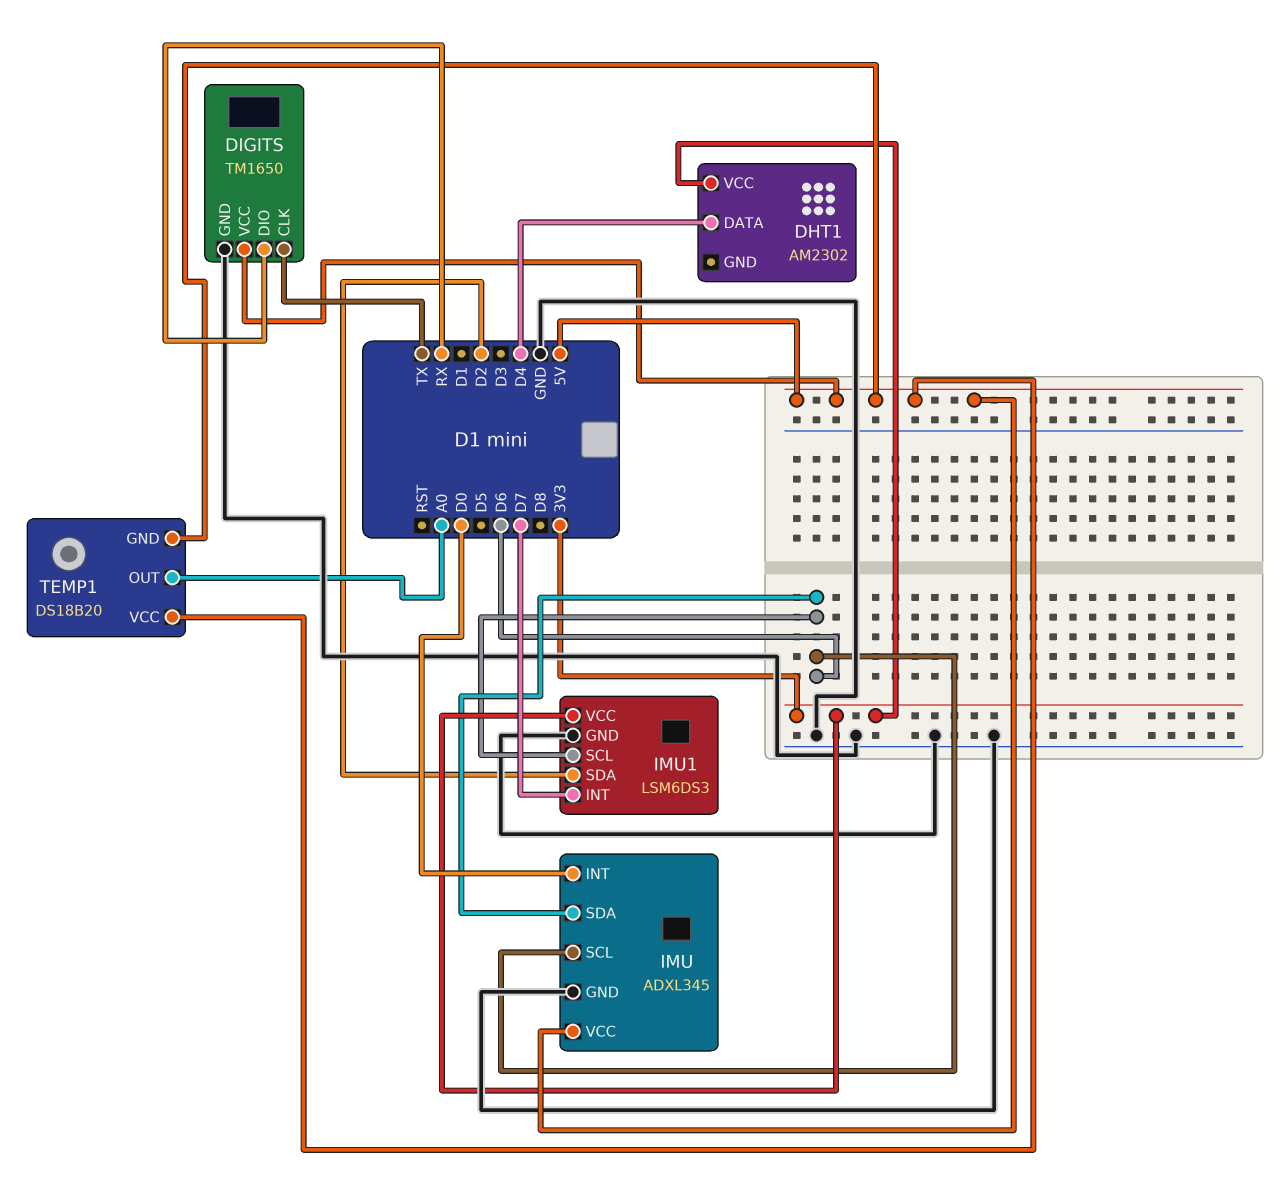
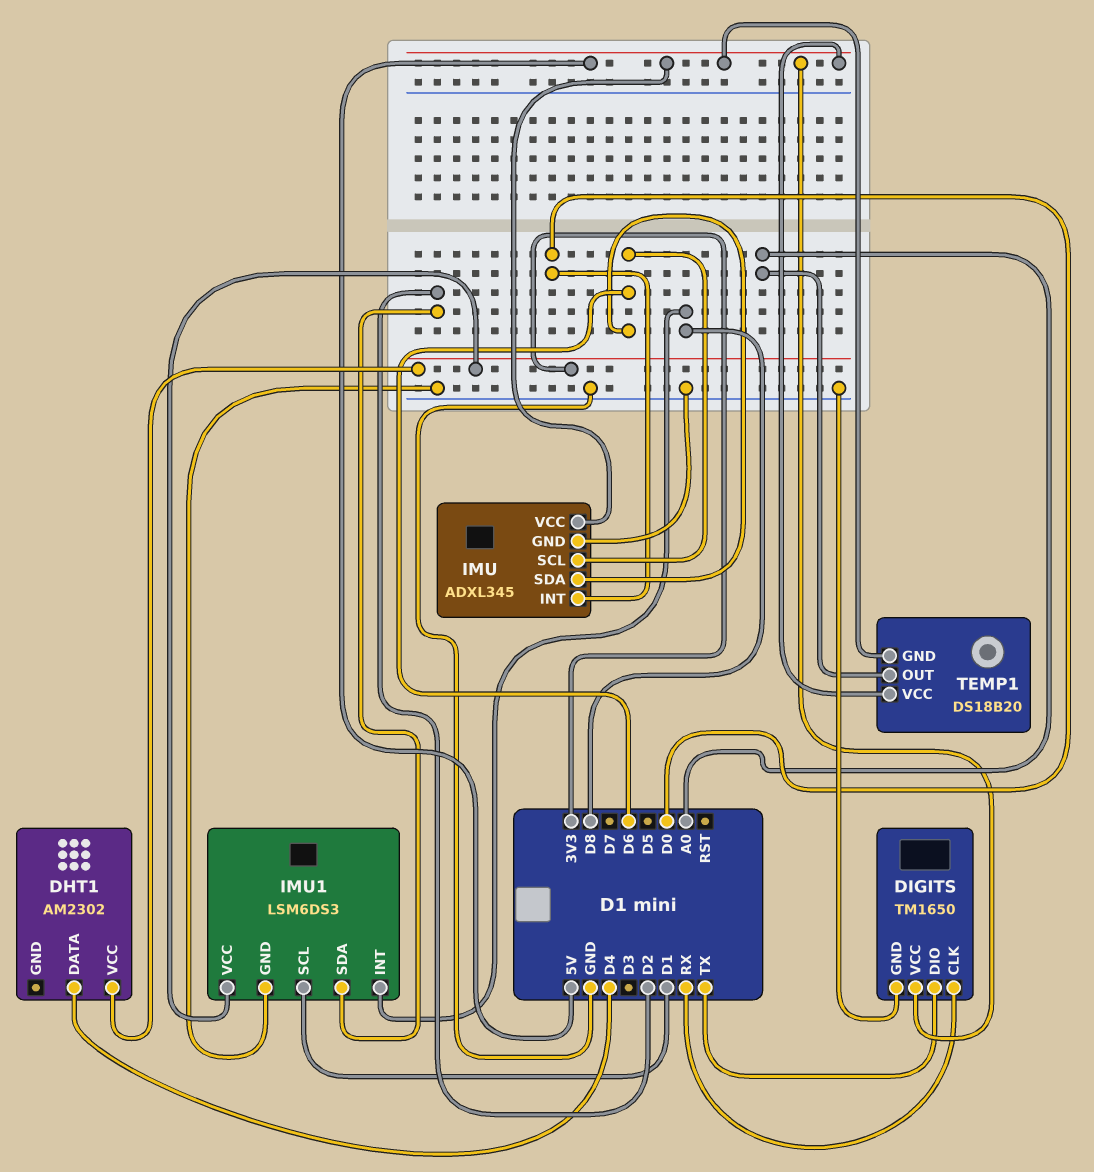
DIGITS pin CLK: TX -> RX
DIGITS pin DIO: RX -> TX
IMU1 pin INT: D7 -> D8
IMU1 pin SCL: D6 -> D1

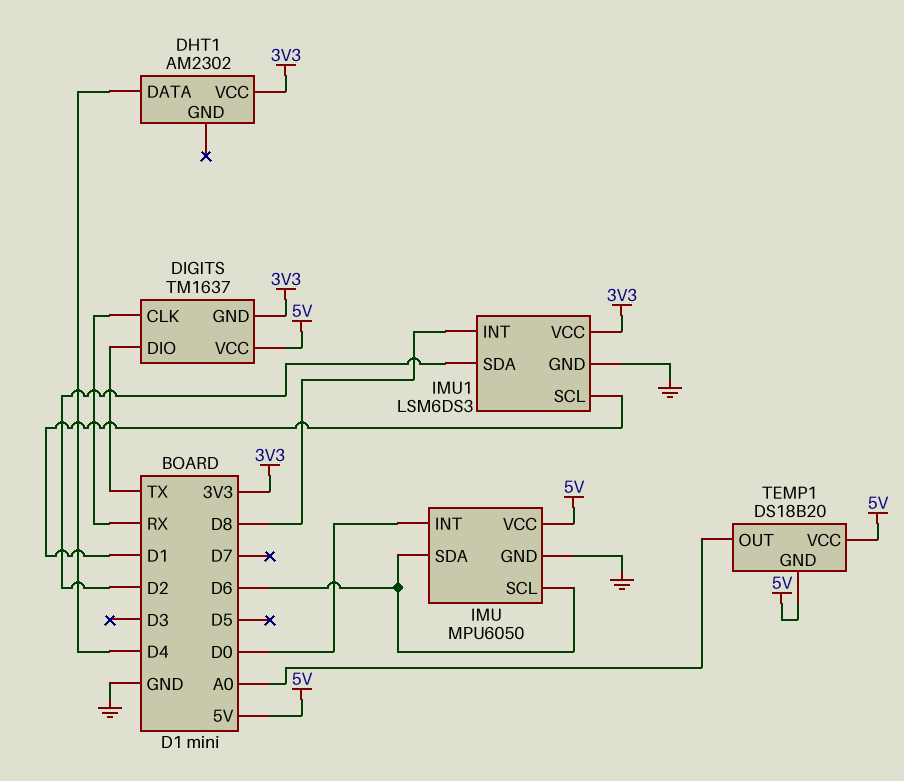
DIGITS: TM1650 -> TM1637
DIGITS pin GND: GND -> 3V3
IMU: ADXL345 -> MPU6050

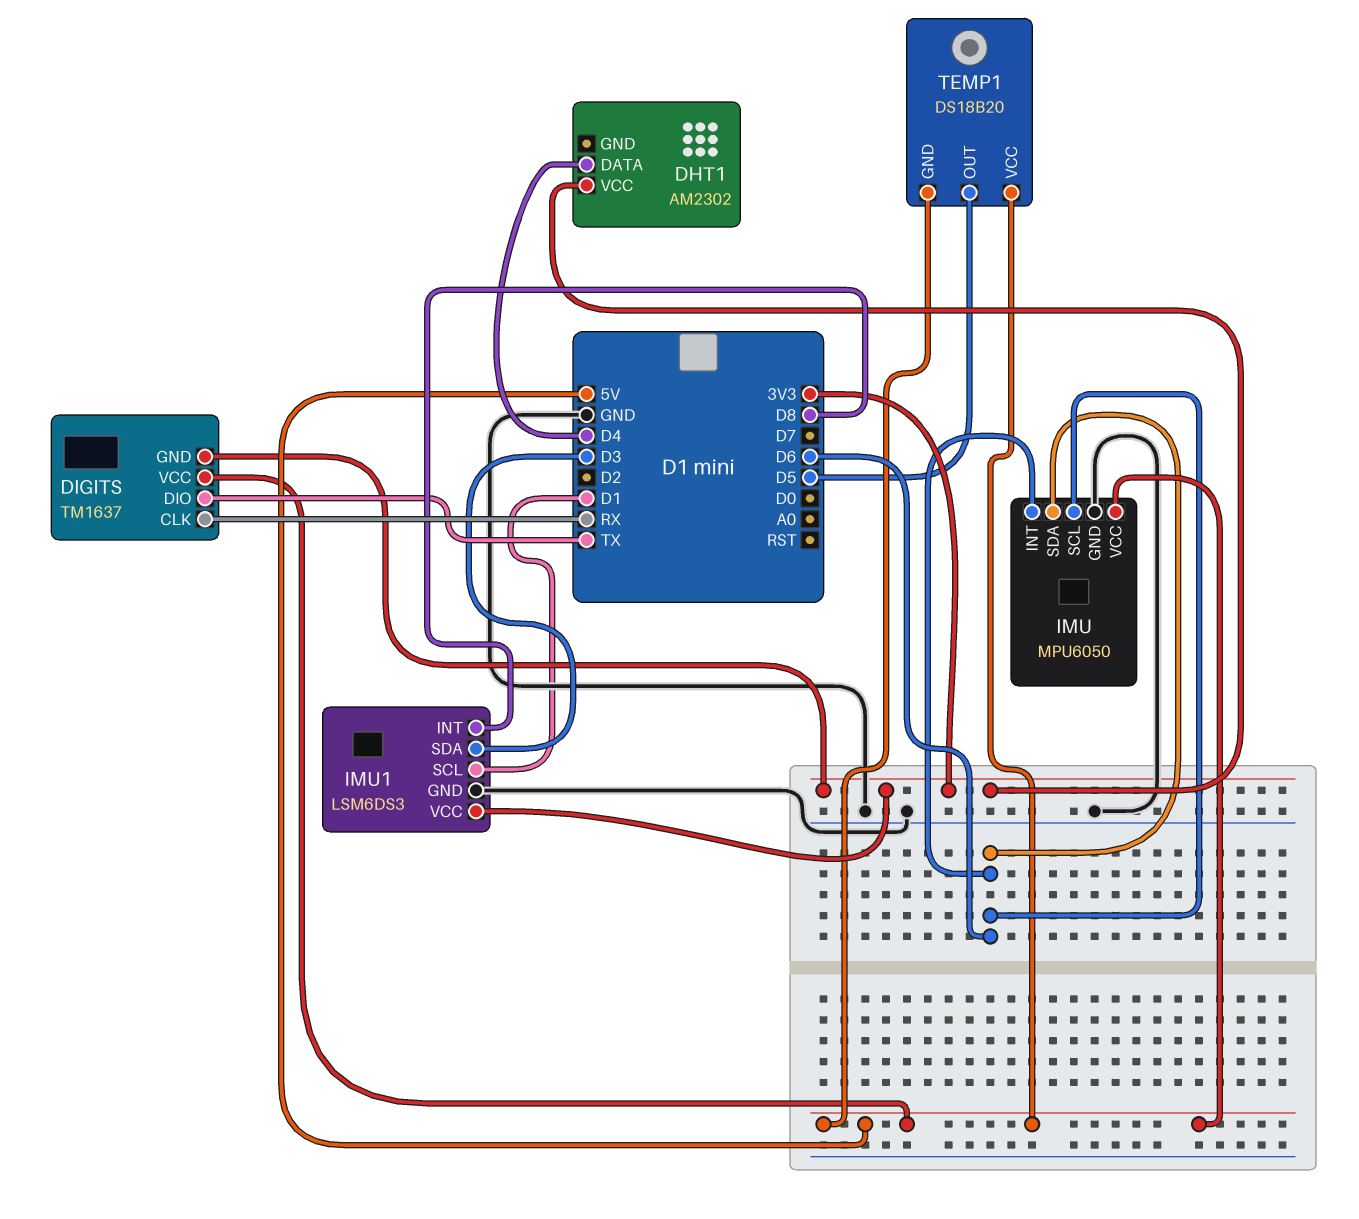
IMU pin INT: D0 -> D6
IMU1 pin SDA: D2 -> D3
TEMP1 pin OUT: A0 -> D5

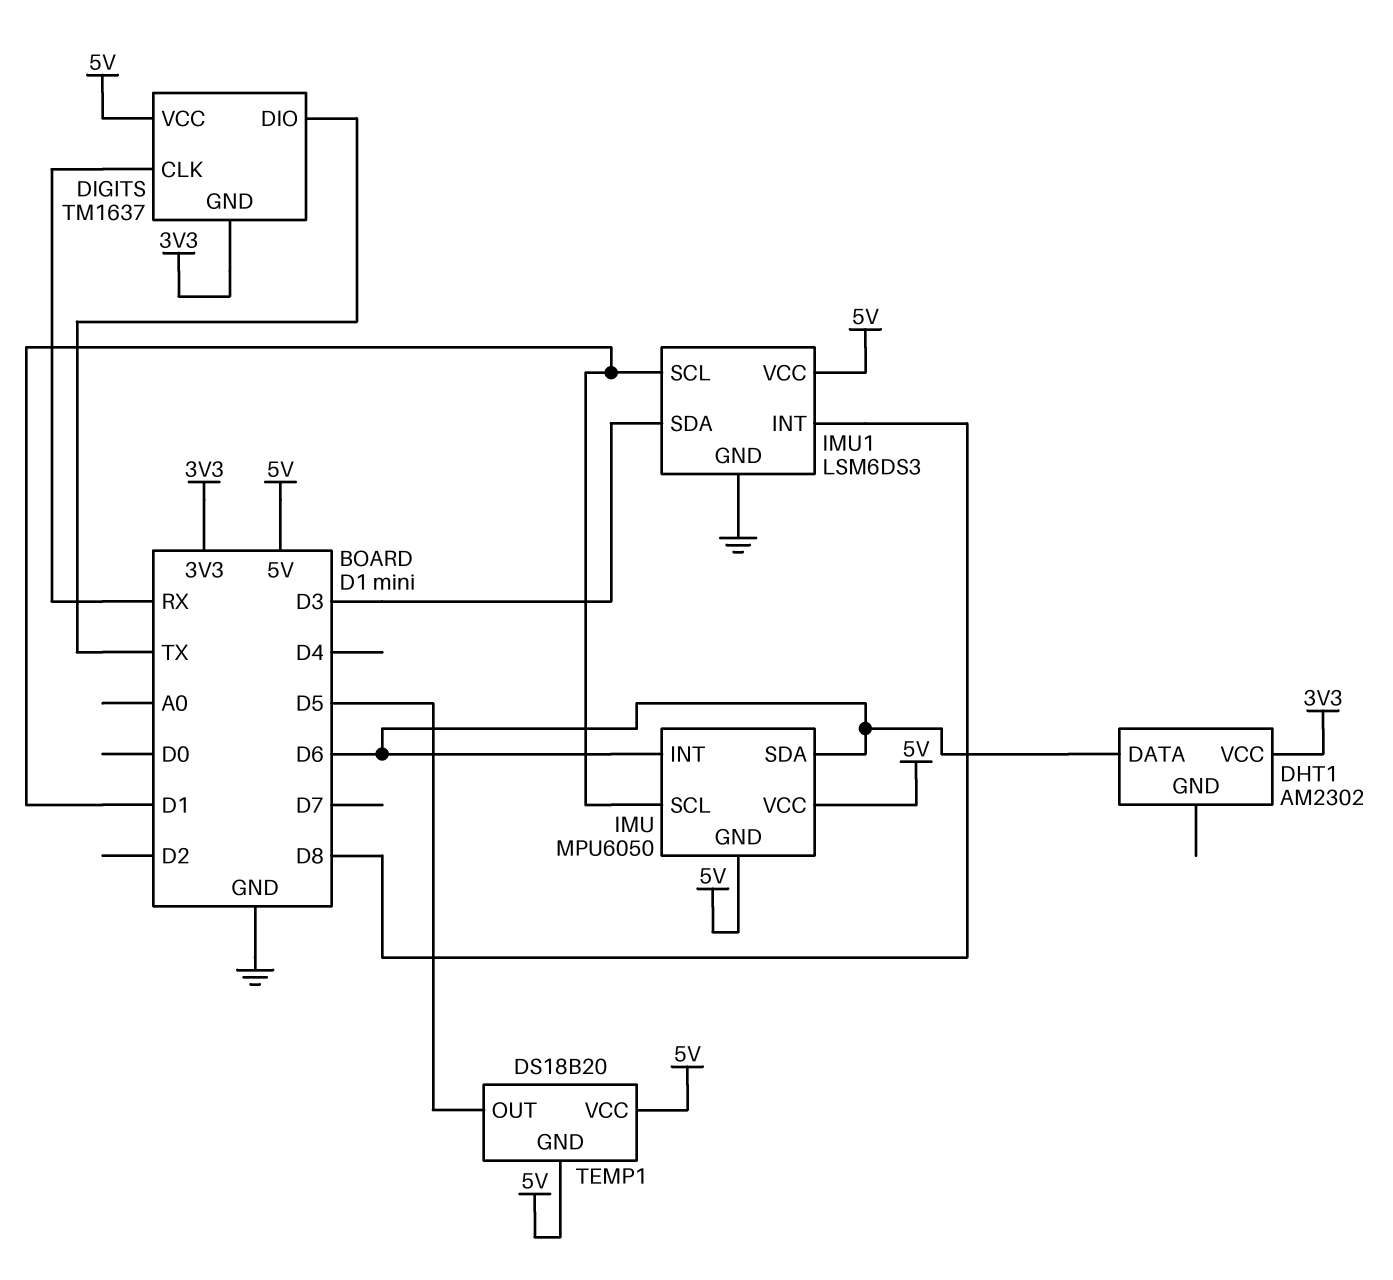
DHT1 pin DATA: D4 -> D6
IMU pin GND: GND -> 5V
IMU pin SCL: D6 -> D1
IMU1 pin VCC: 3V3 -> 5V

